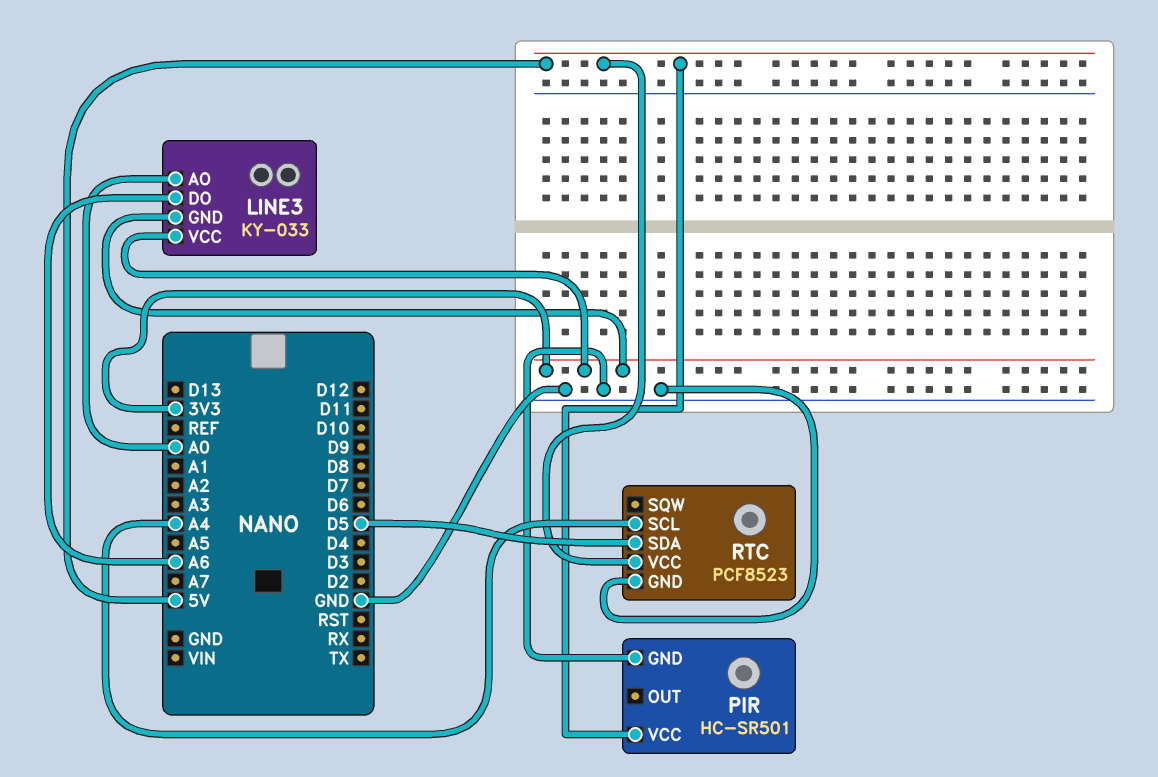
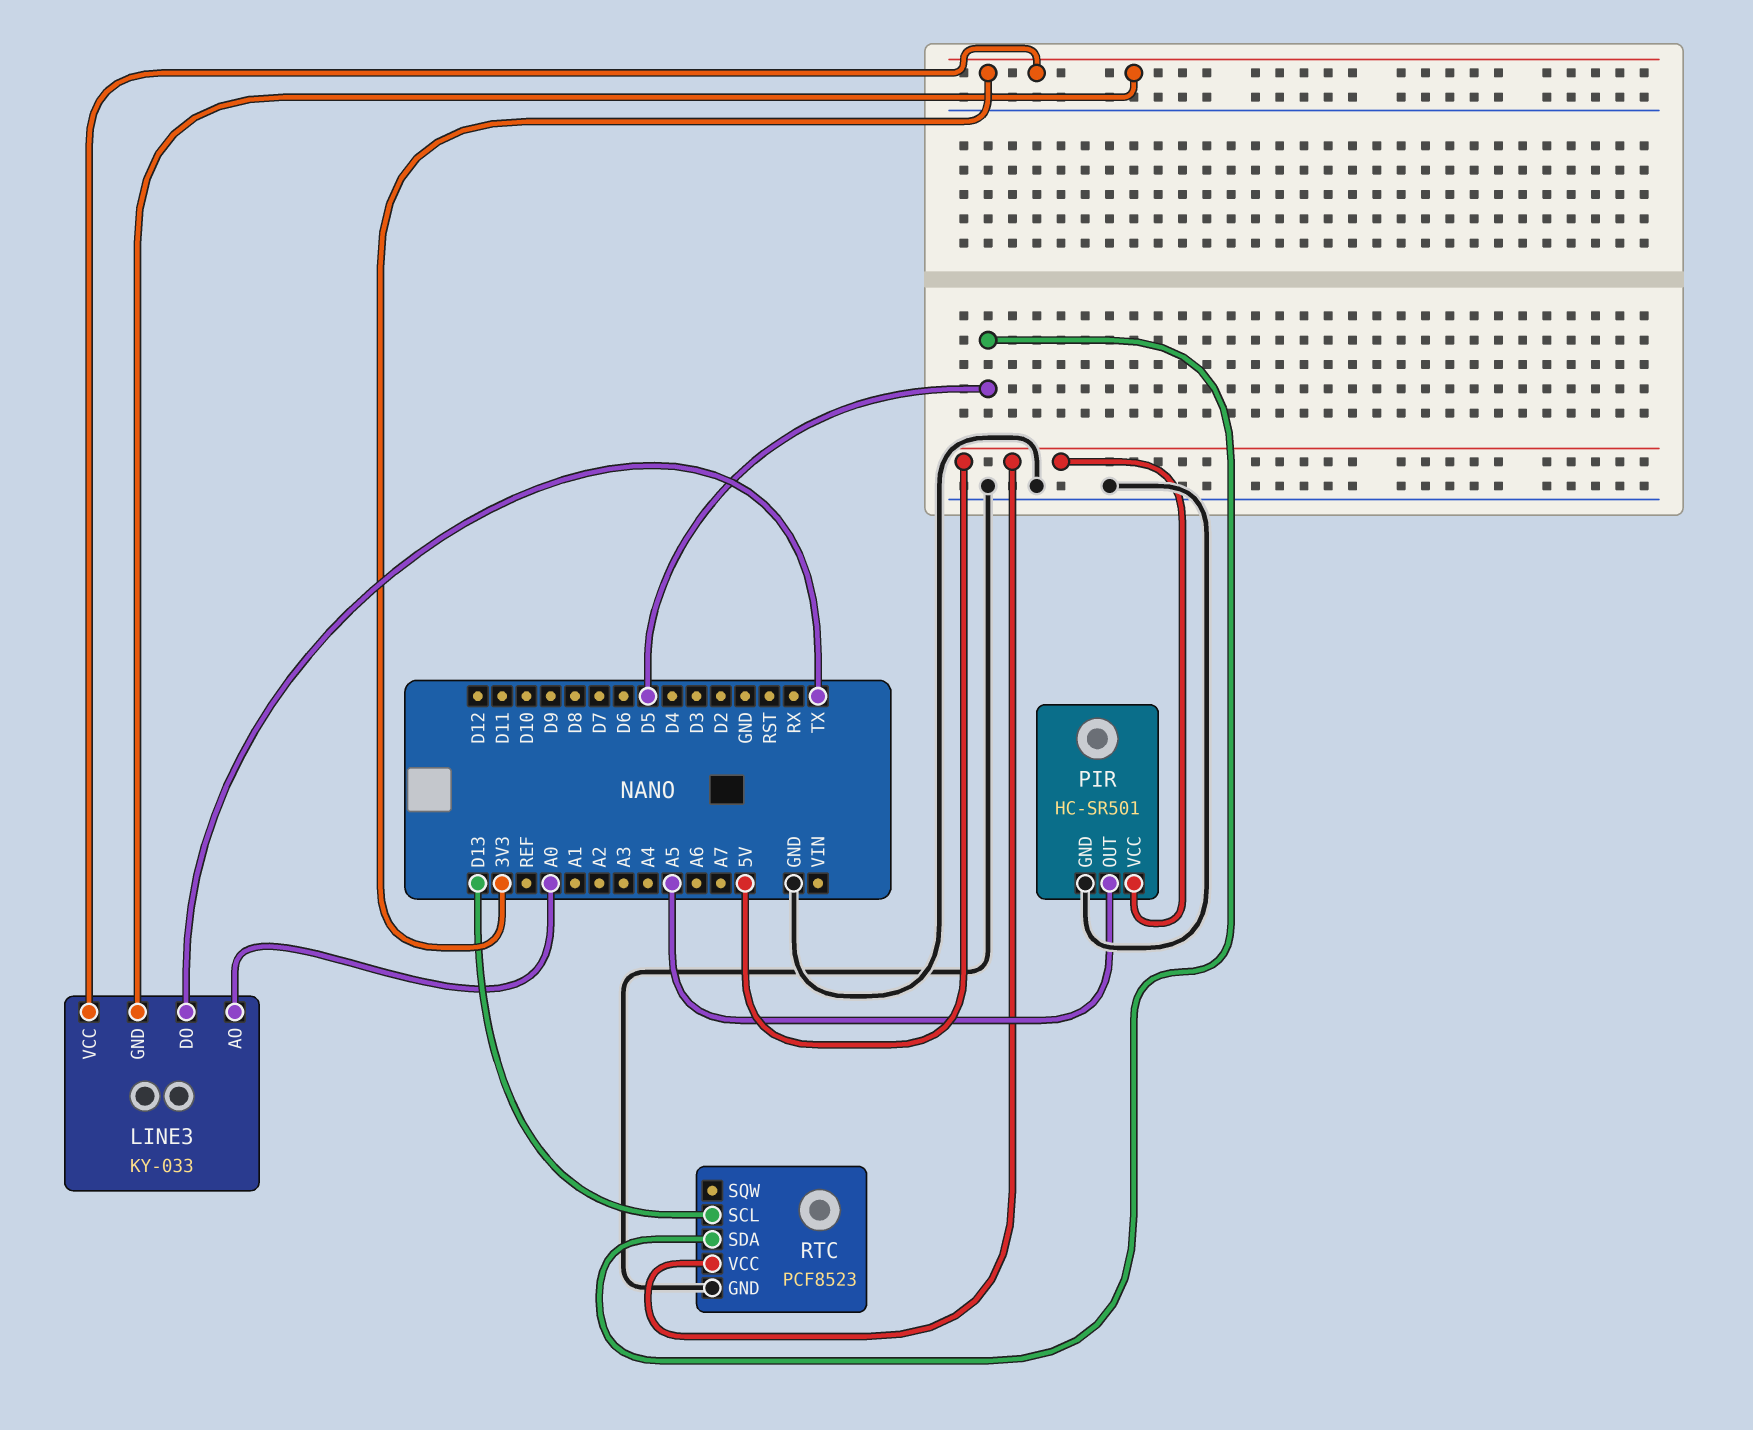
LINE3 pin DO: A6 -> TX
PIR pin OUT: none -> A5
RTC pin SCL: A4 -> D13

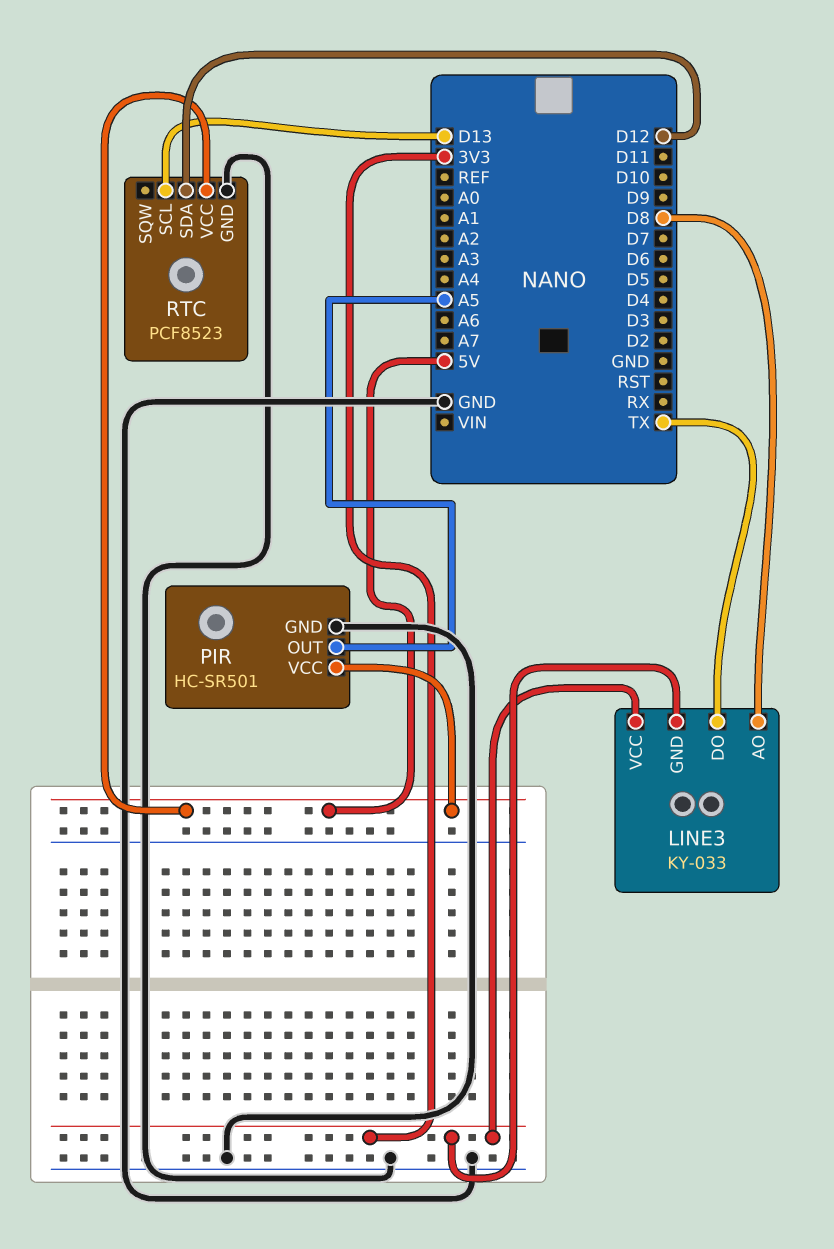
LINE3 pin AO: A0 -> D8
RTC pin SDA: D5 -> D12

